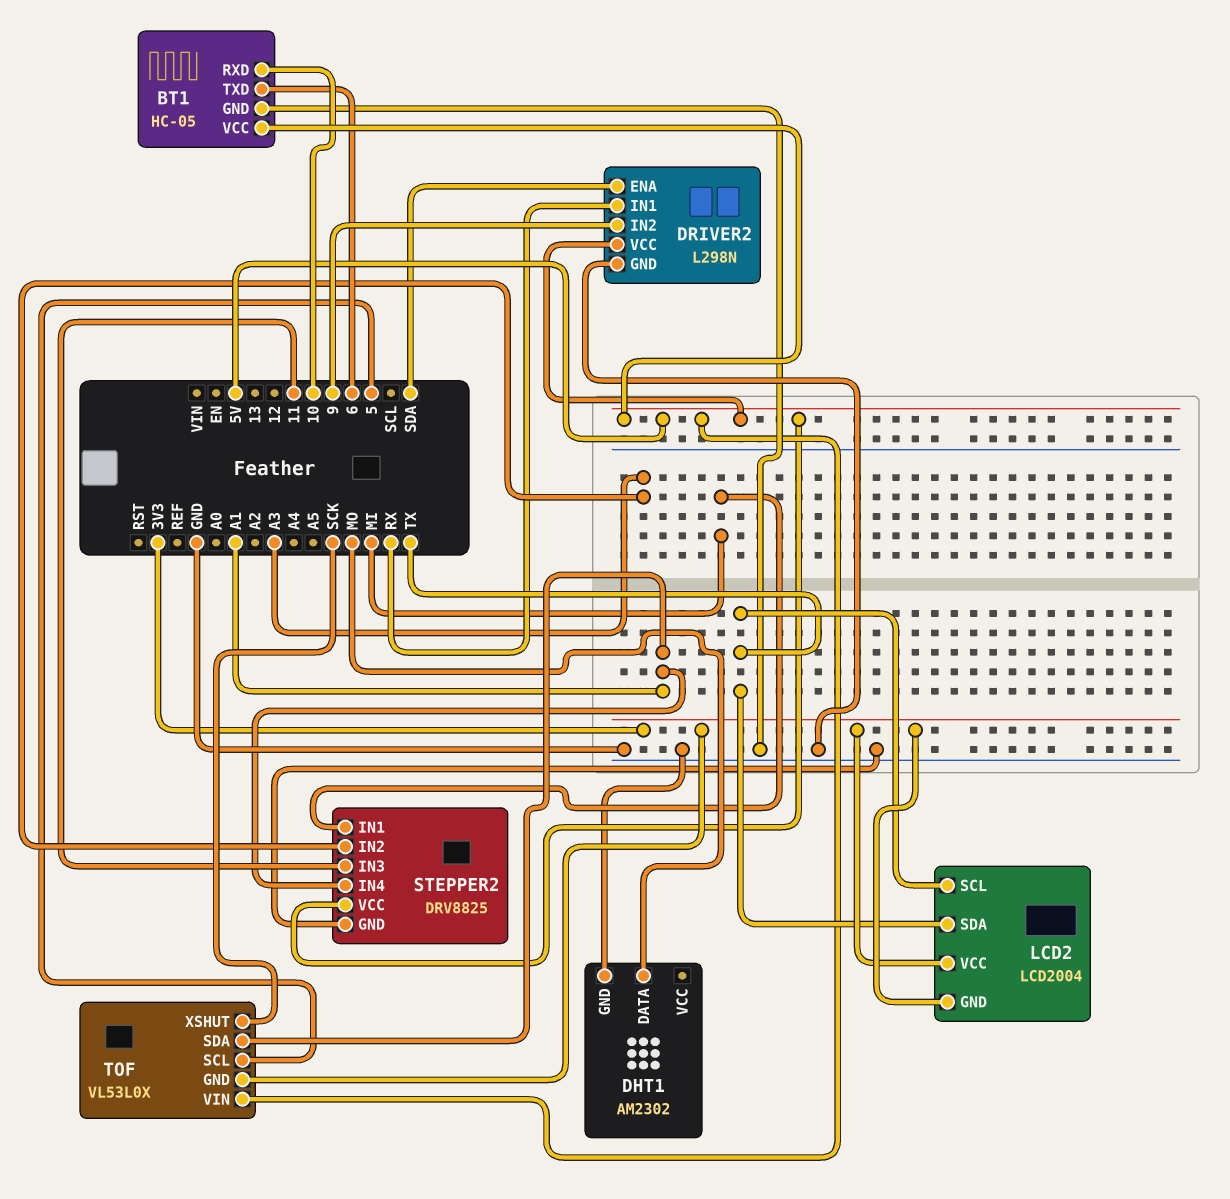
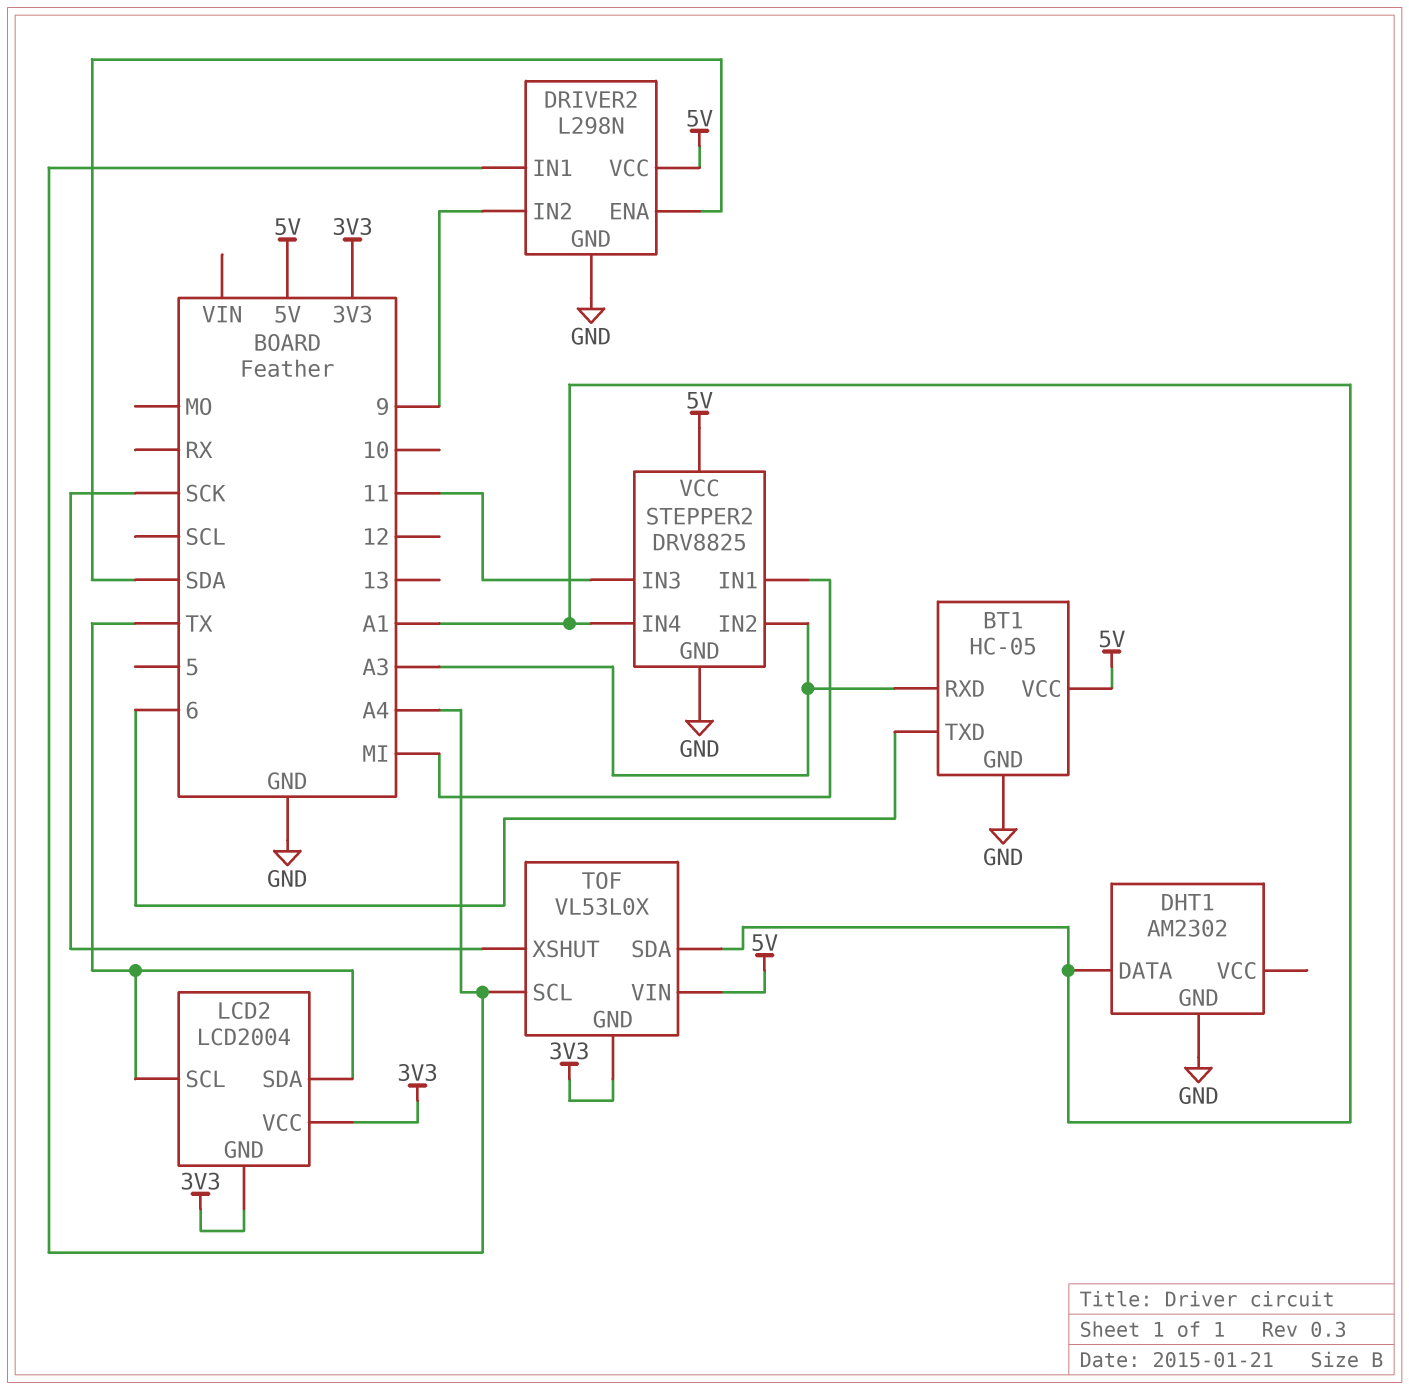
BT1 pin RXD: 10 -> A3
DHT1 pin DATA: MO -> A1
DRIVER2 pin IN1: RX -> A4
TOF pin SCL: 5 -> A4

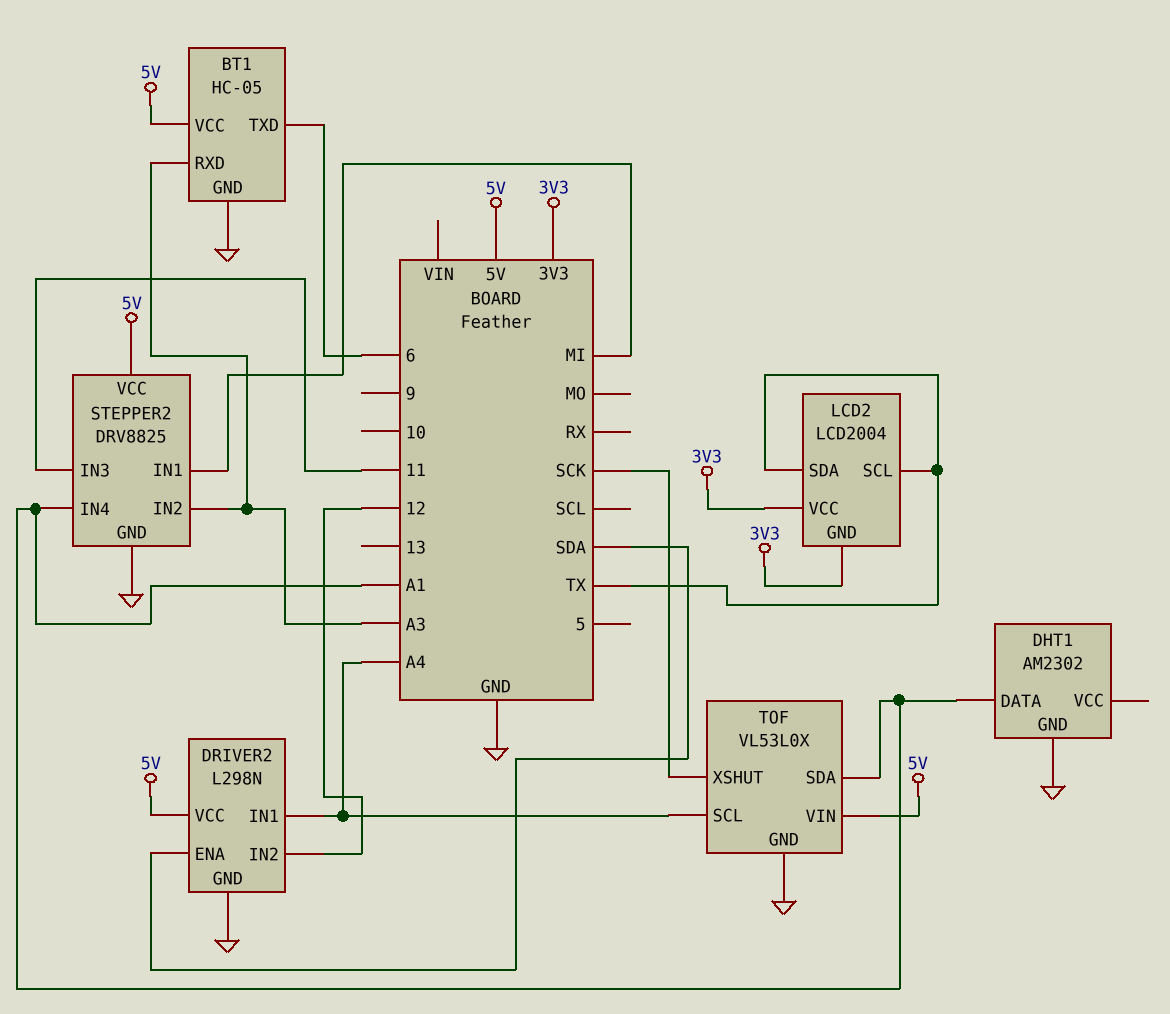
DRIVER2 pin IN2: 9 -> 12
TOF pin GND: 3V3 -> GND

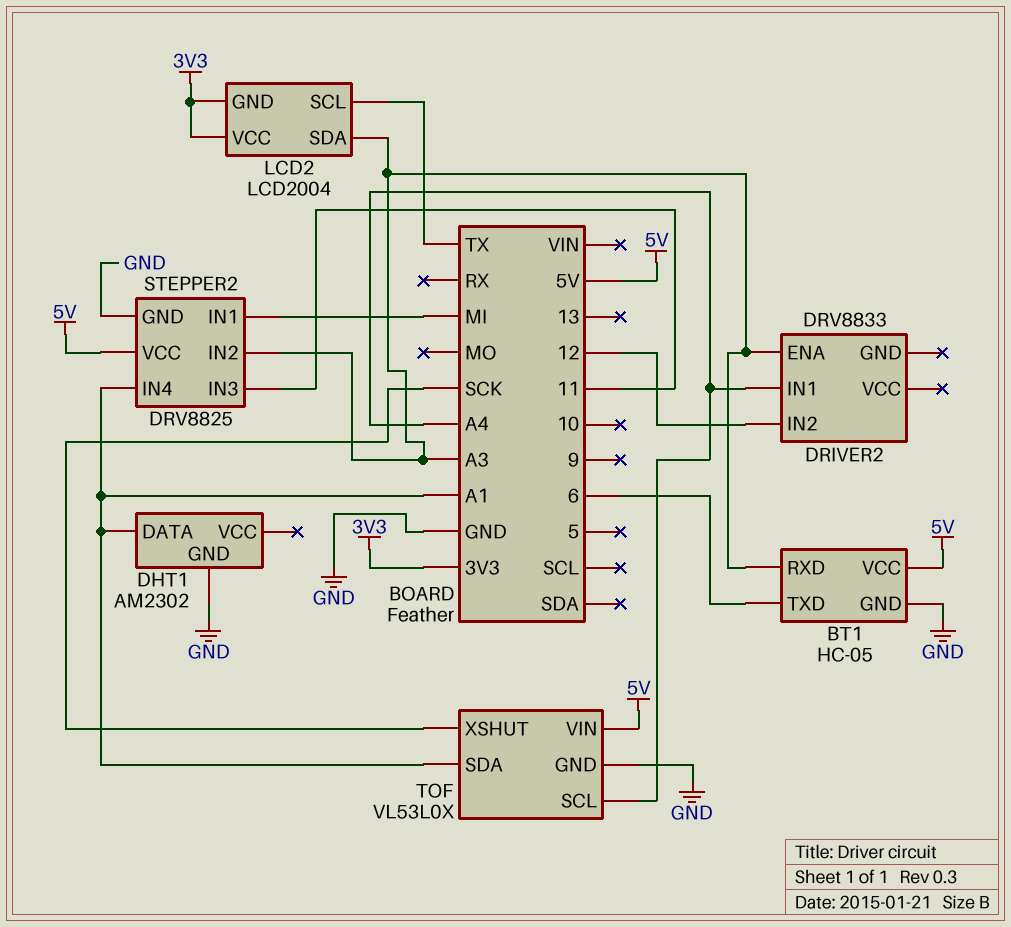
DRIVER2: L298N -> DRV8833
DRIVER2 pin ENA: SDA -> A3
DRIVER2 pin GND: GND -> none
DRIVER2 pin VCC: 5V -> none
LCD2 pin SDA: TX -> A3

